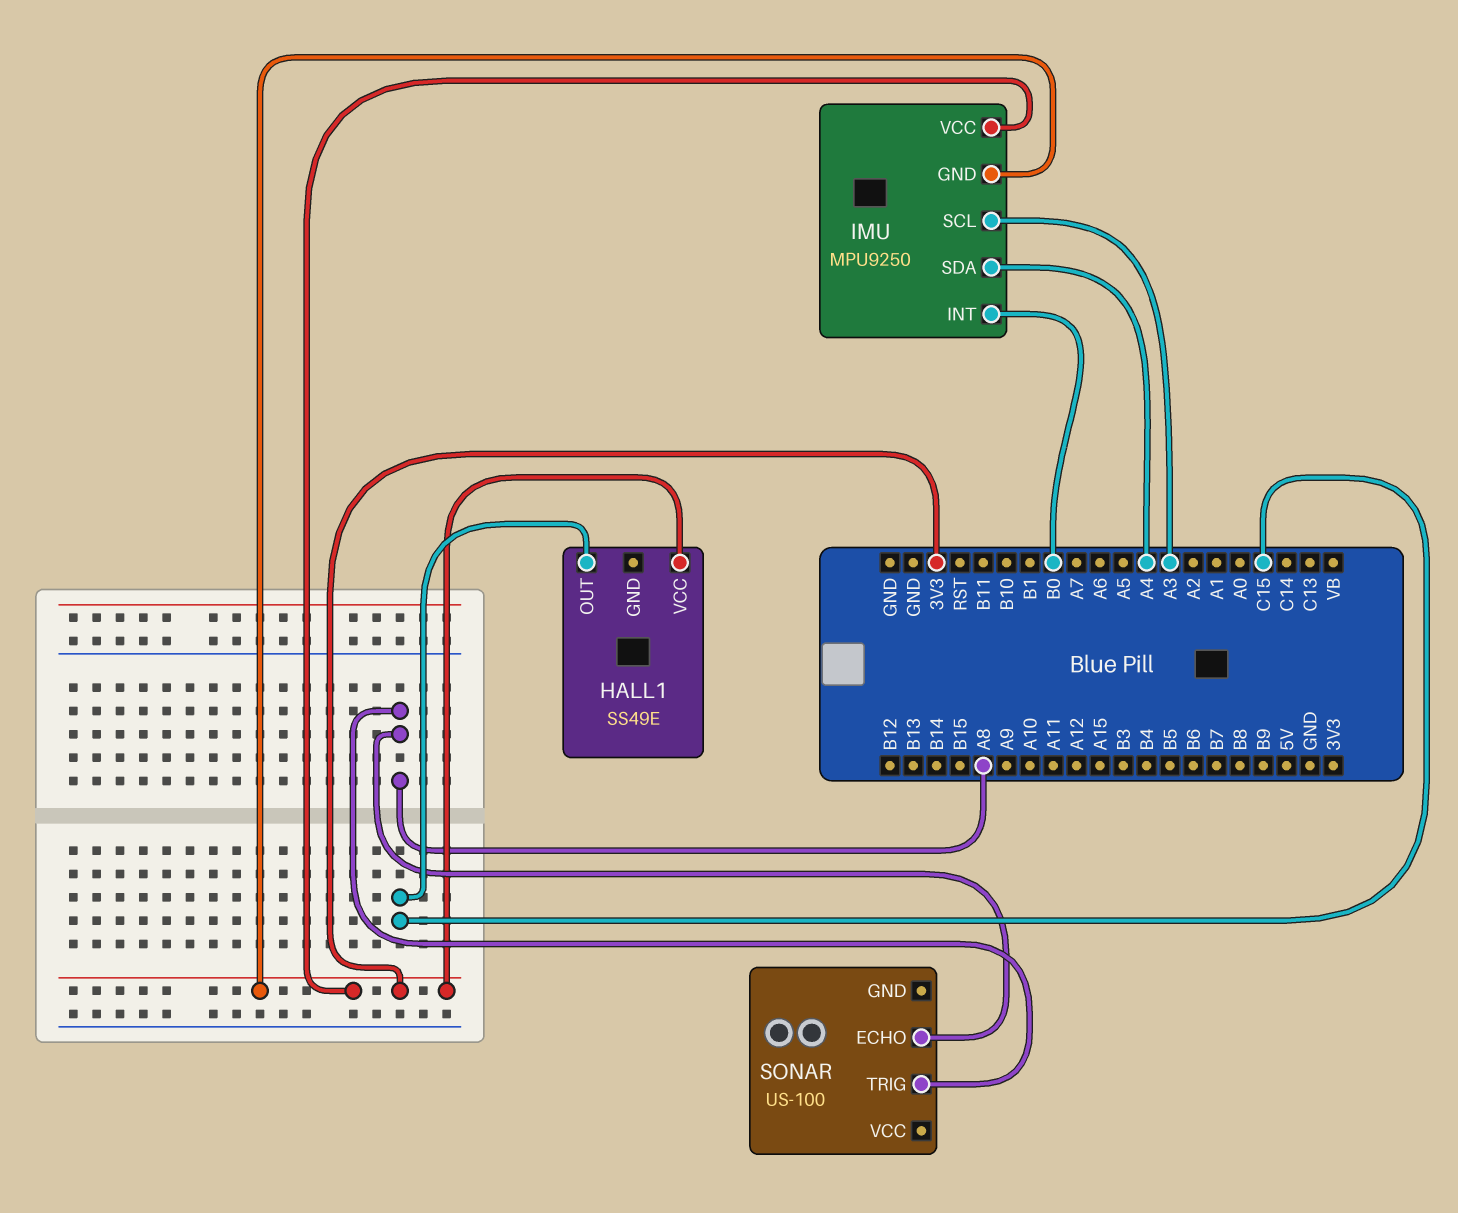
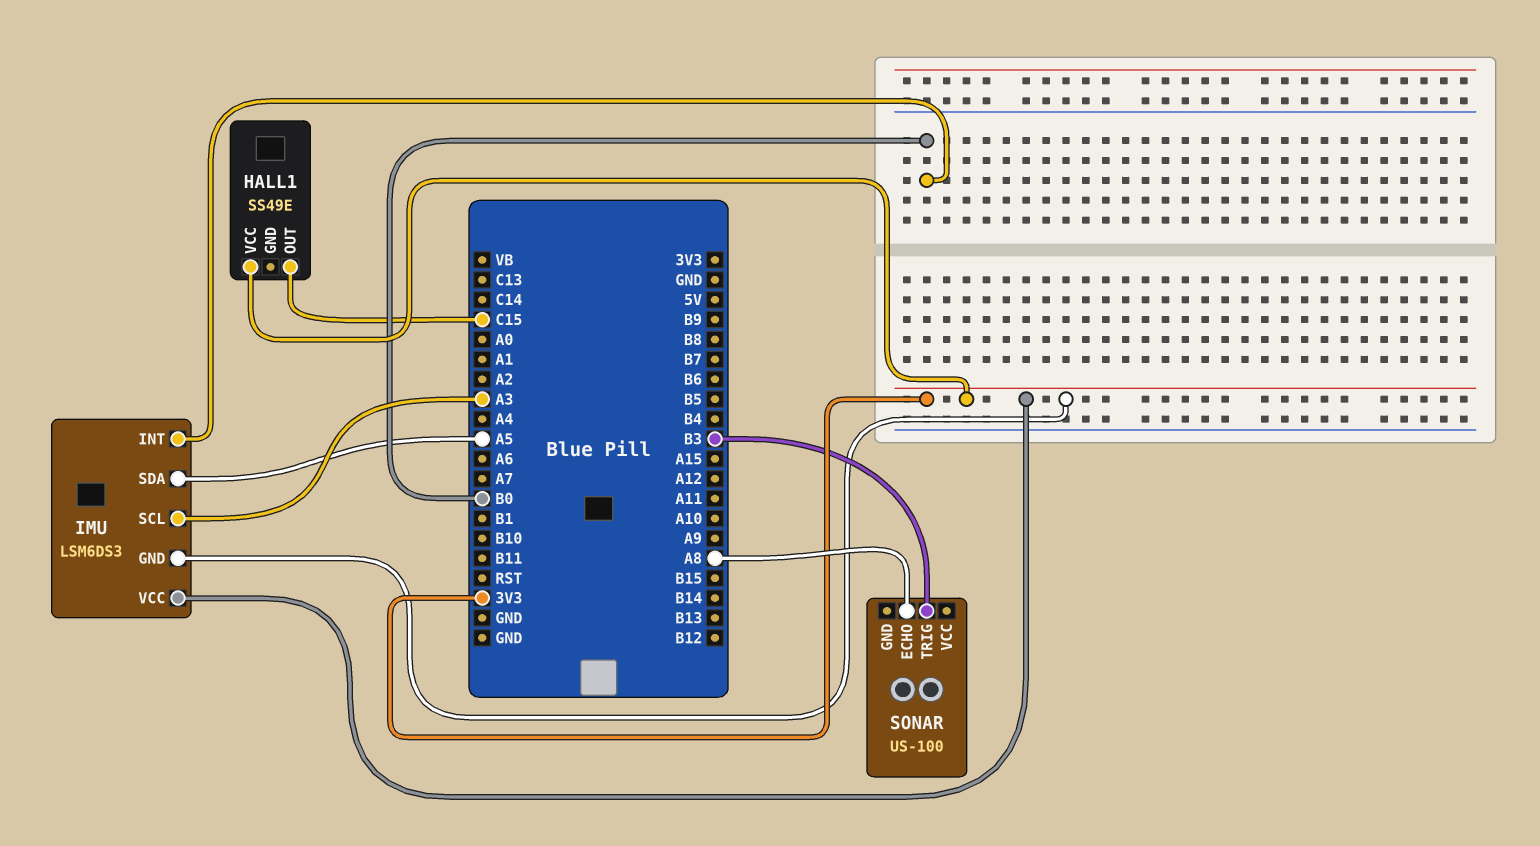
IMU: MPU9250 -> LSM6DS3
IMU pin SDA: A4 -> A5
SONAR pin TRIG: A8 -> B3

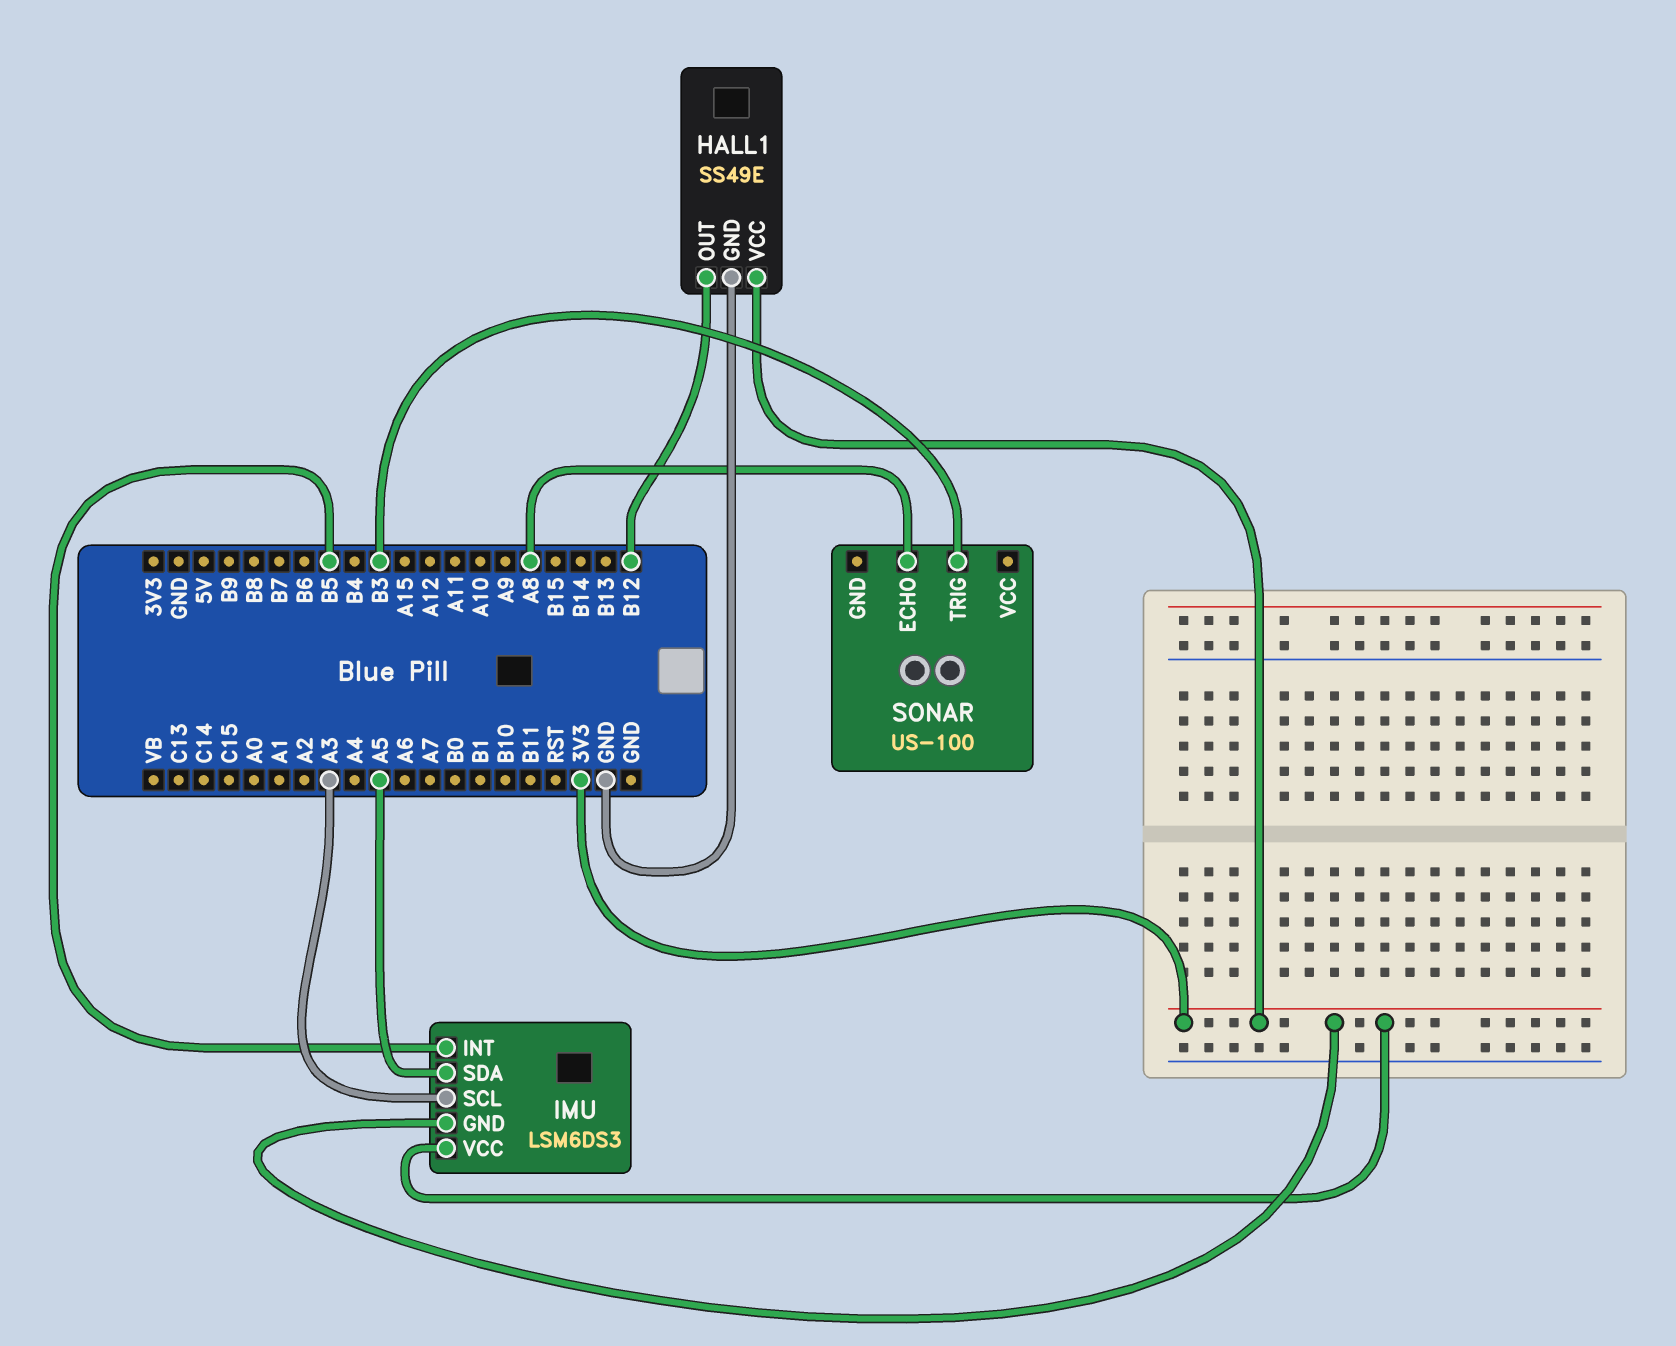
HALL1 pin GND: none -> GND
HALL1 pin OUT: C15 -> B12
IMU pin INT: B0 -> B5

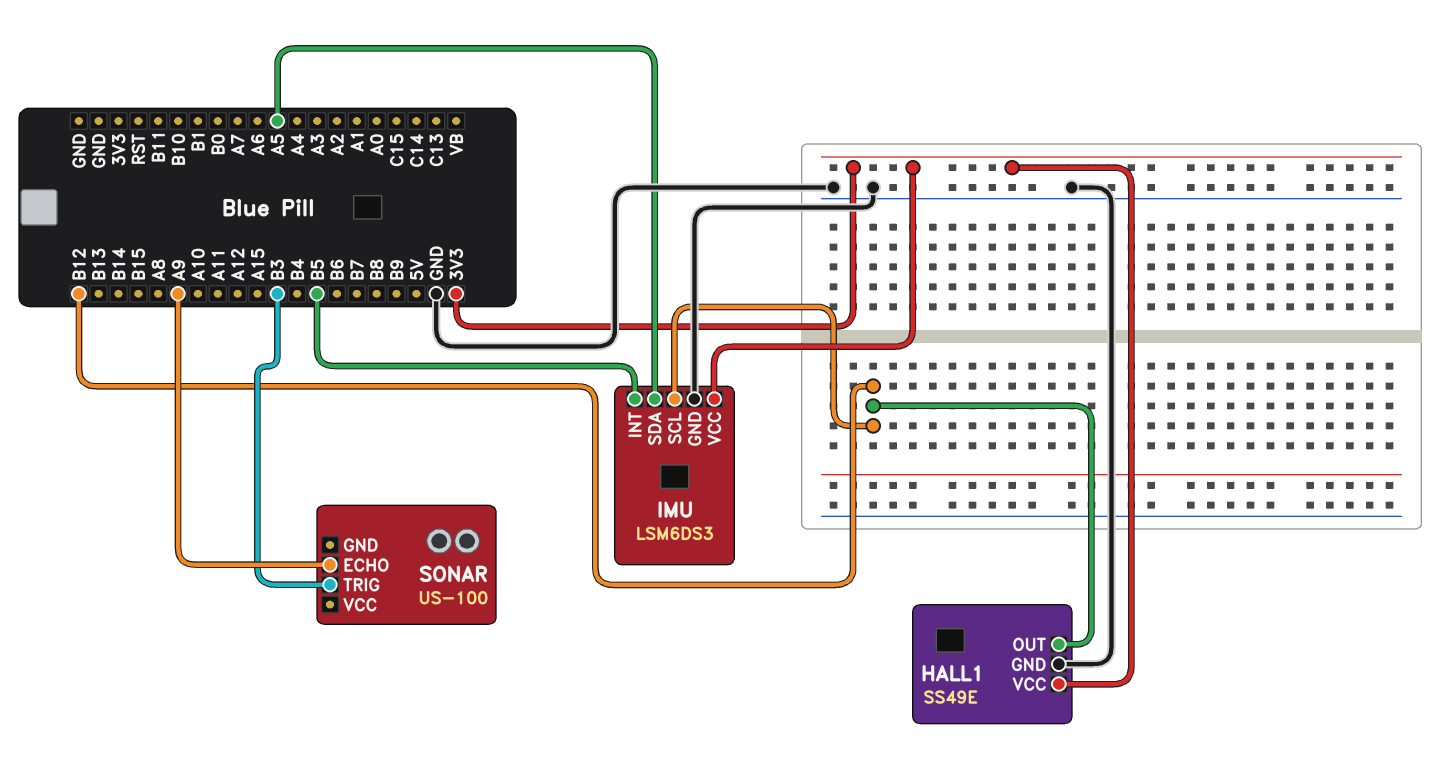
IMU pin GND: 3V3 -> GND
IMU pin SCL: A3 -> B12
SONAR pin ECHO: A8 -> A9

